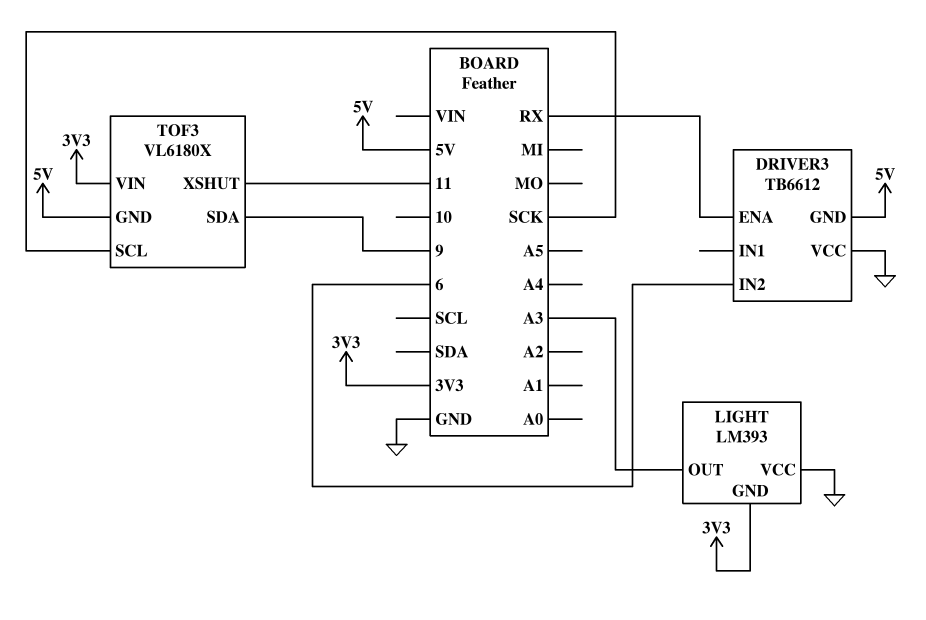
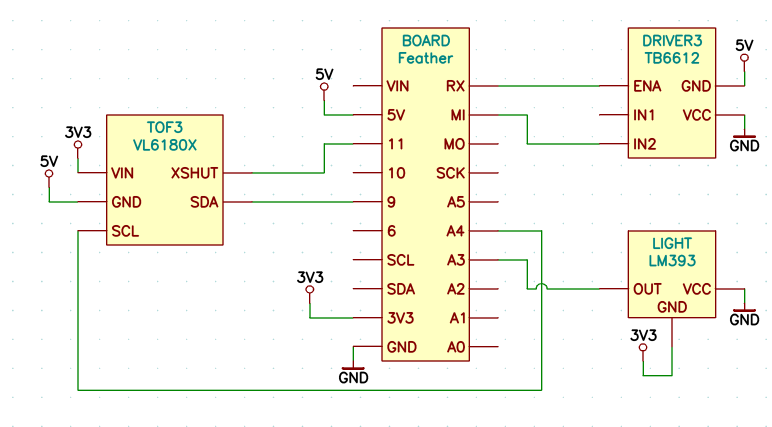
DRIVER3 pin IN2: 6 -> MI
TOF3 pin SCL: SCK -> A4

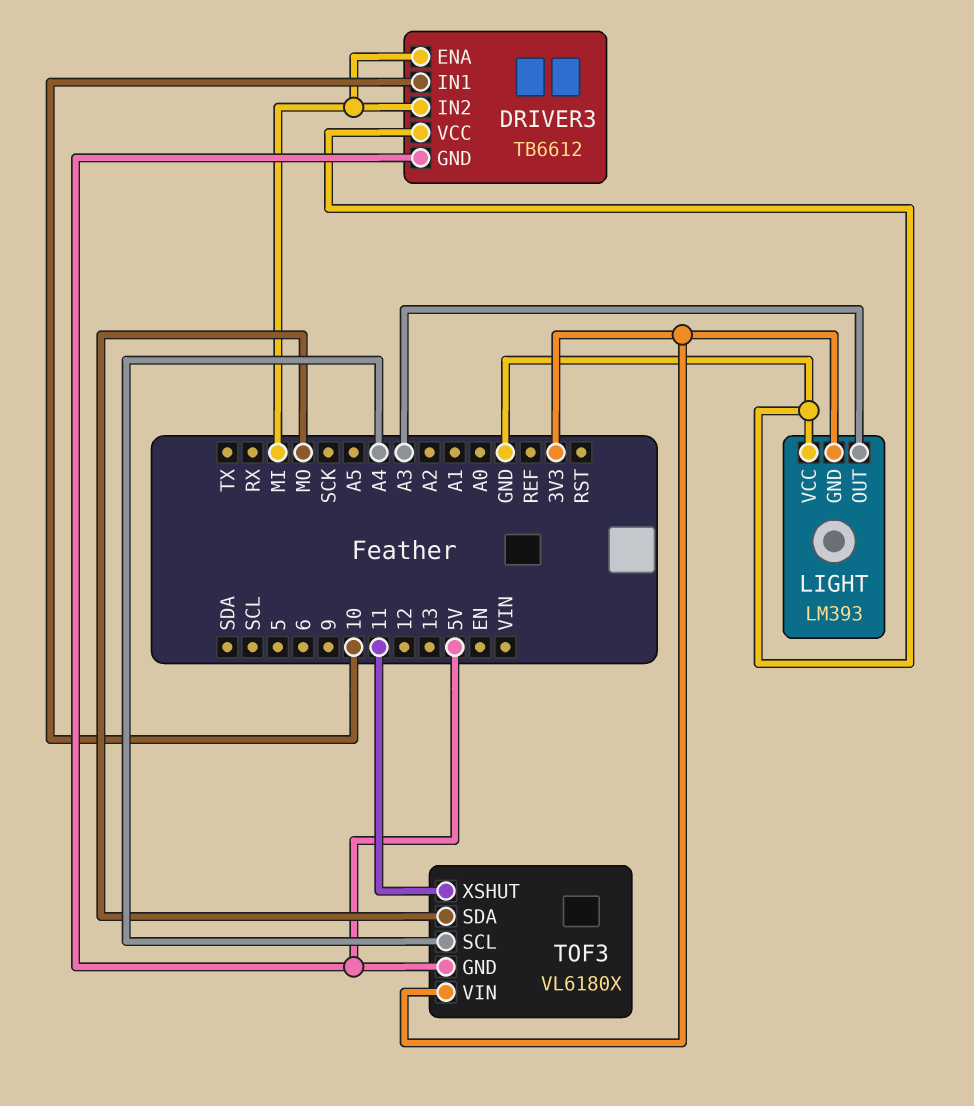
DRIVER3 pin ENA: RX -> MI
DRIVER3 pin IN1: none -> 10
TOF3 pin SDA: 9 -> MO

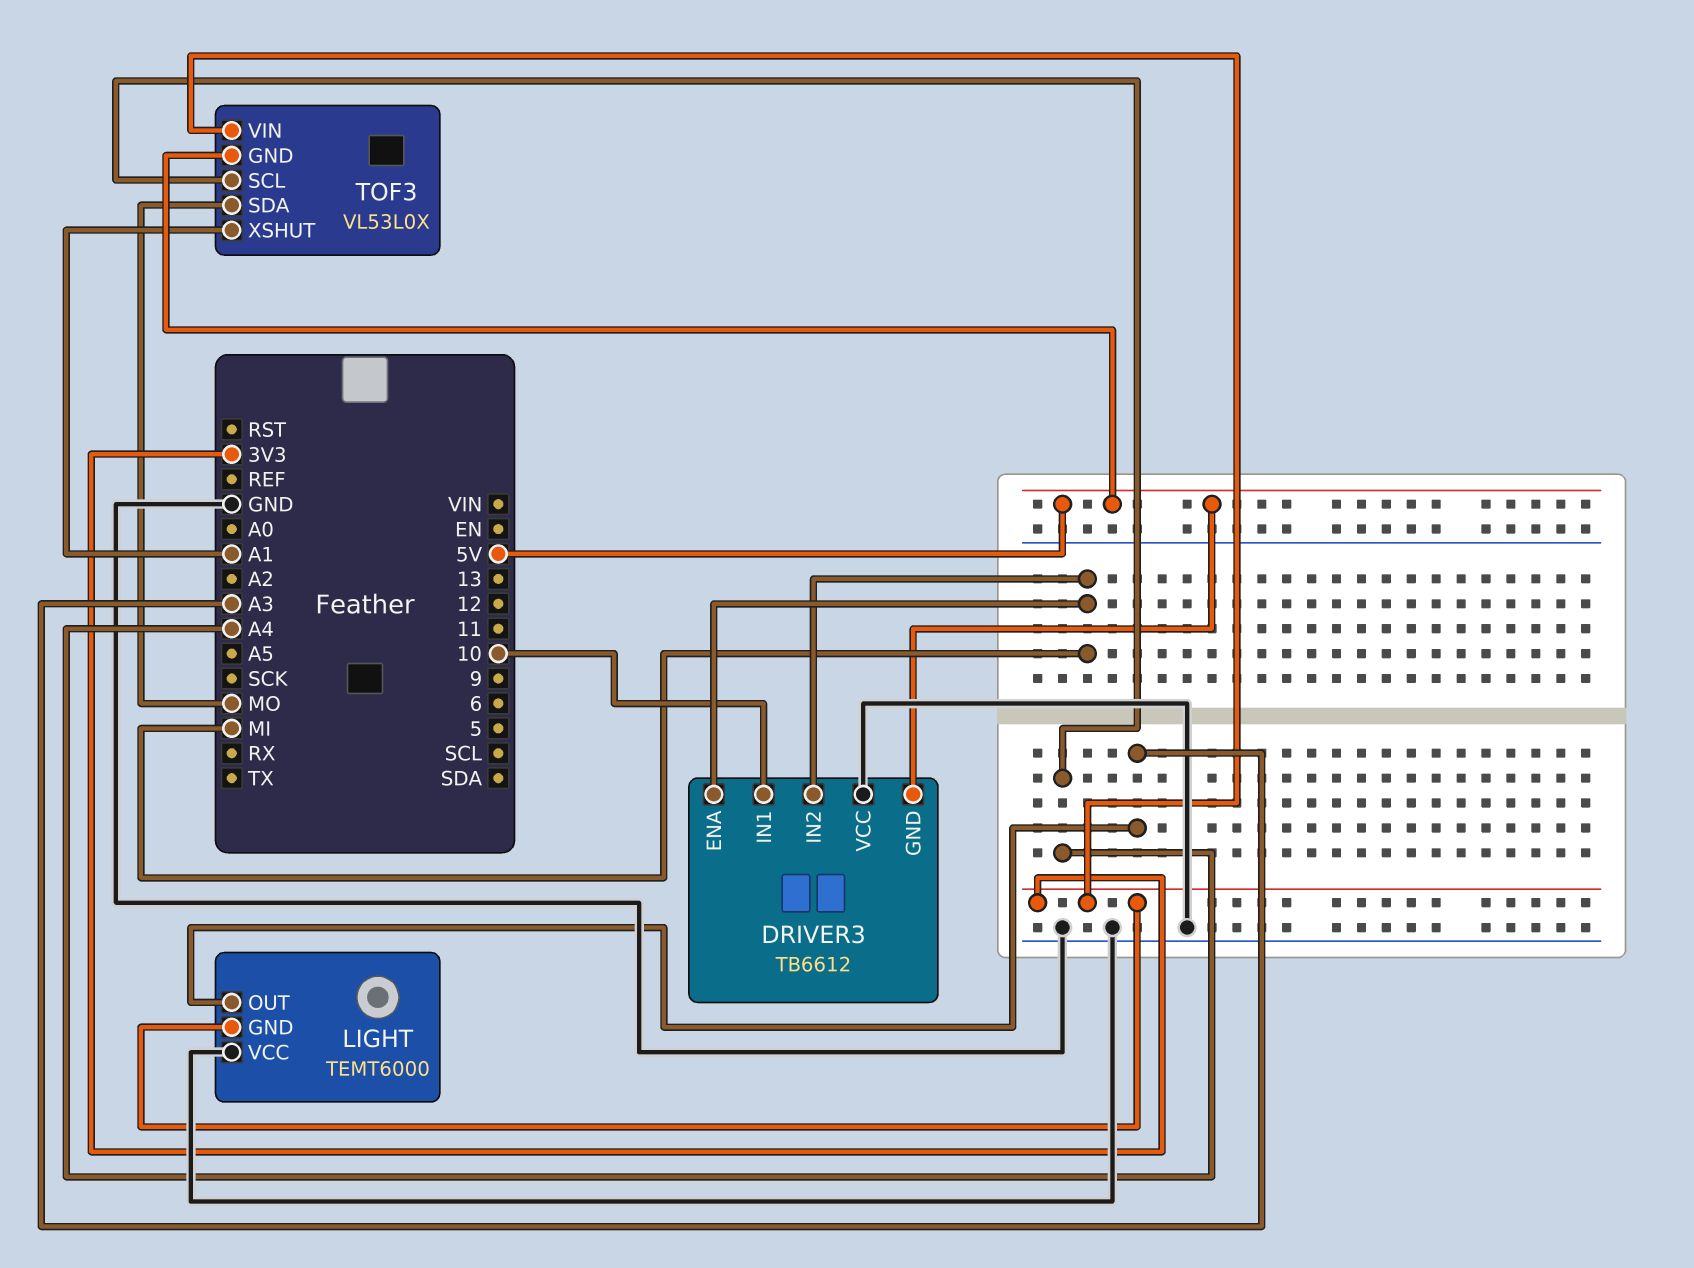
LIGHT: LM393 -> TEMT6000
TOF3: VL6180X -> VL53L0X
TOF3 pin XSHUT: 11 -> A1

